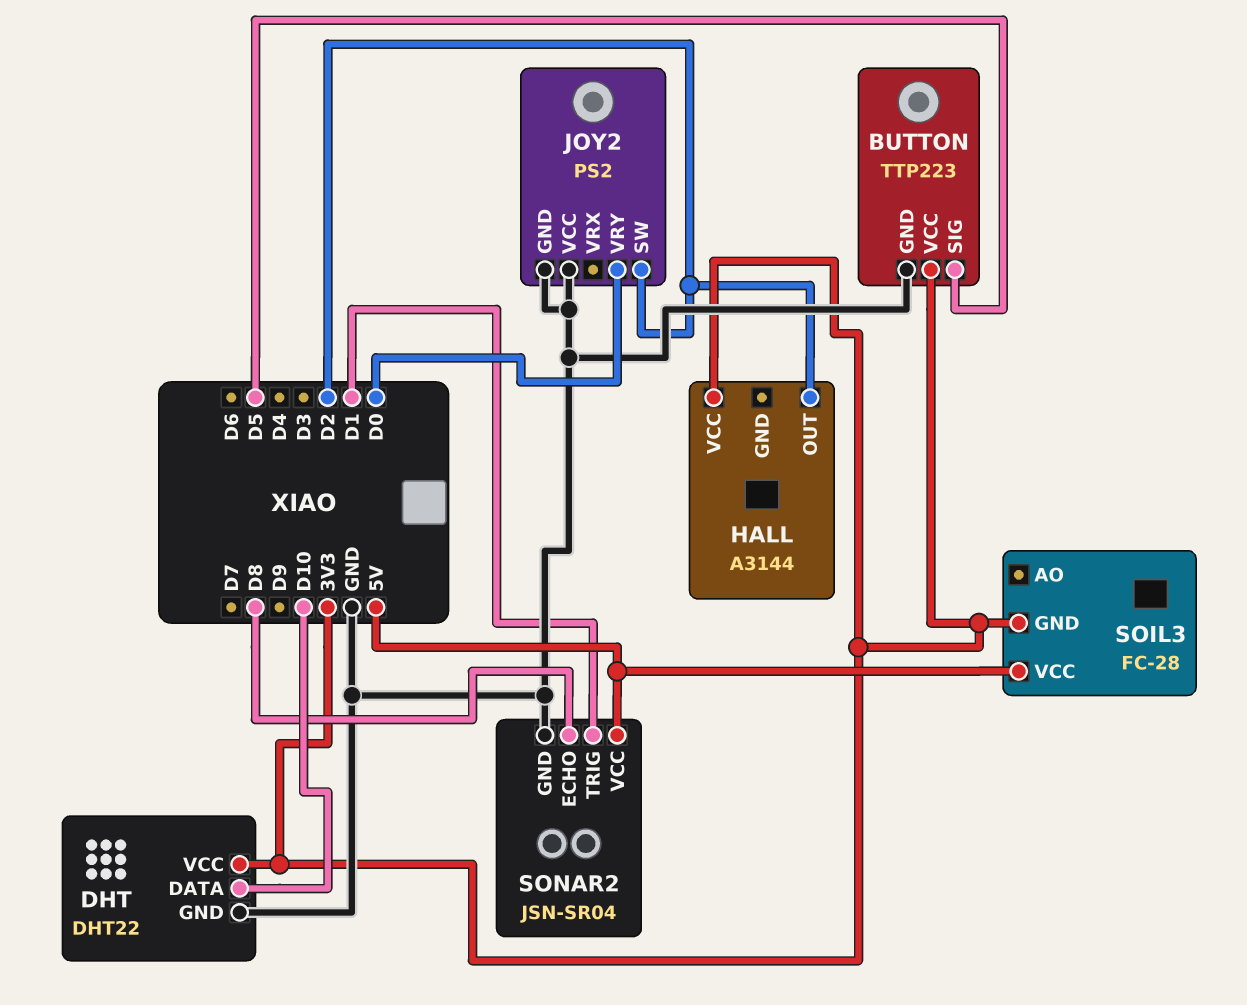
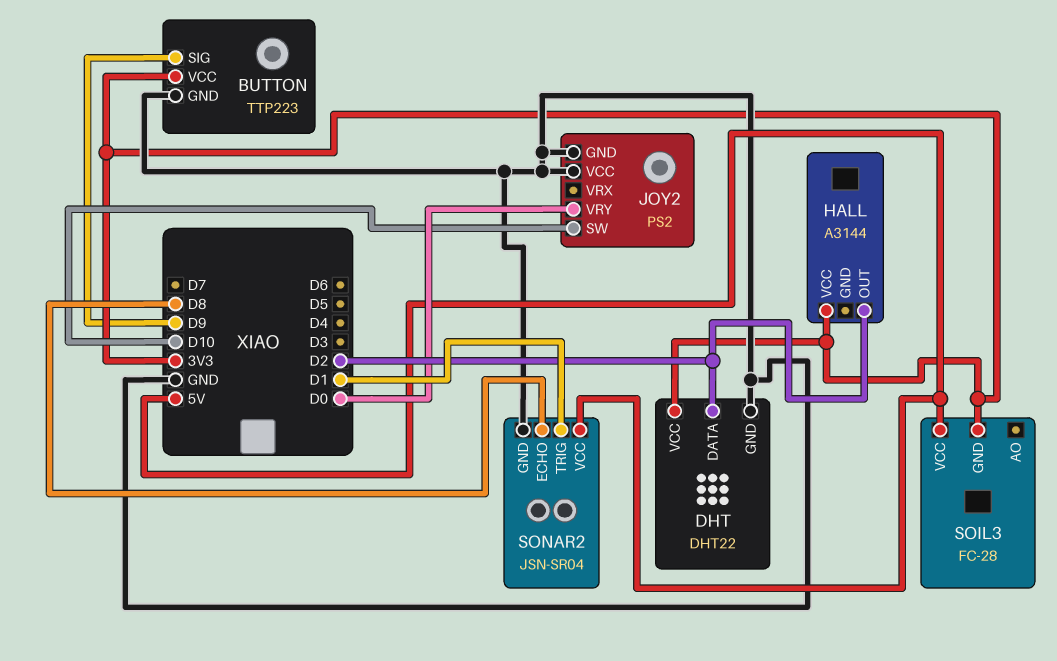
BUTTON pin SIG: D5 -> D9
DHT pin DATA: D10 -> D2
JOY2 pin SW: D2 -> D10

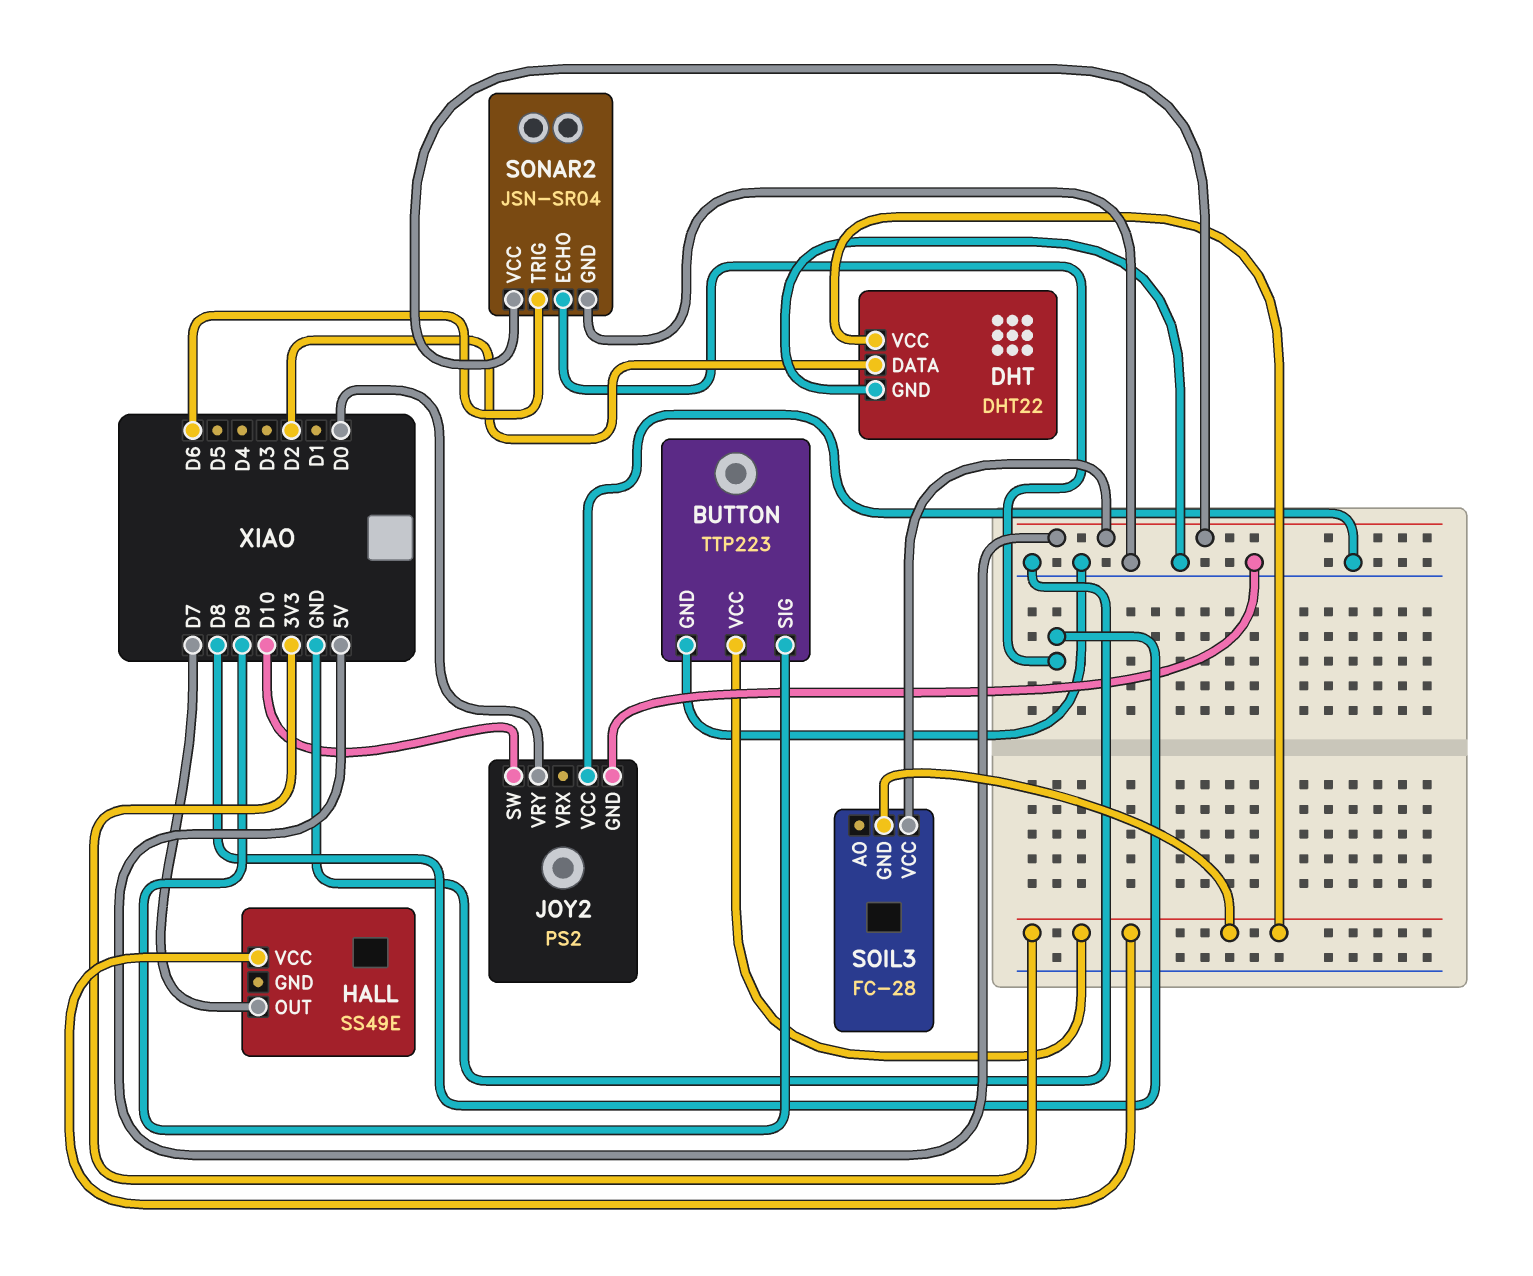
HALL: A3144 -> SS49E
HALL pin OUT: D2 -> D7
SONAR2 pin TRIG: D1 -> D6

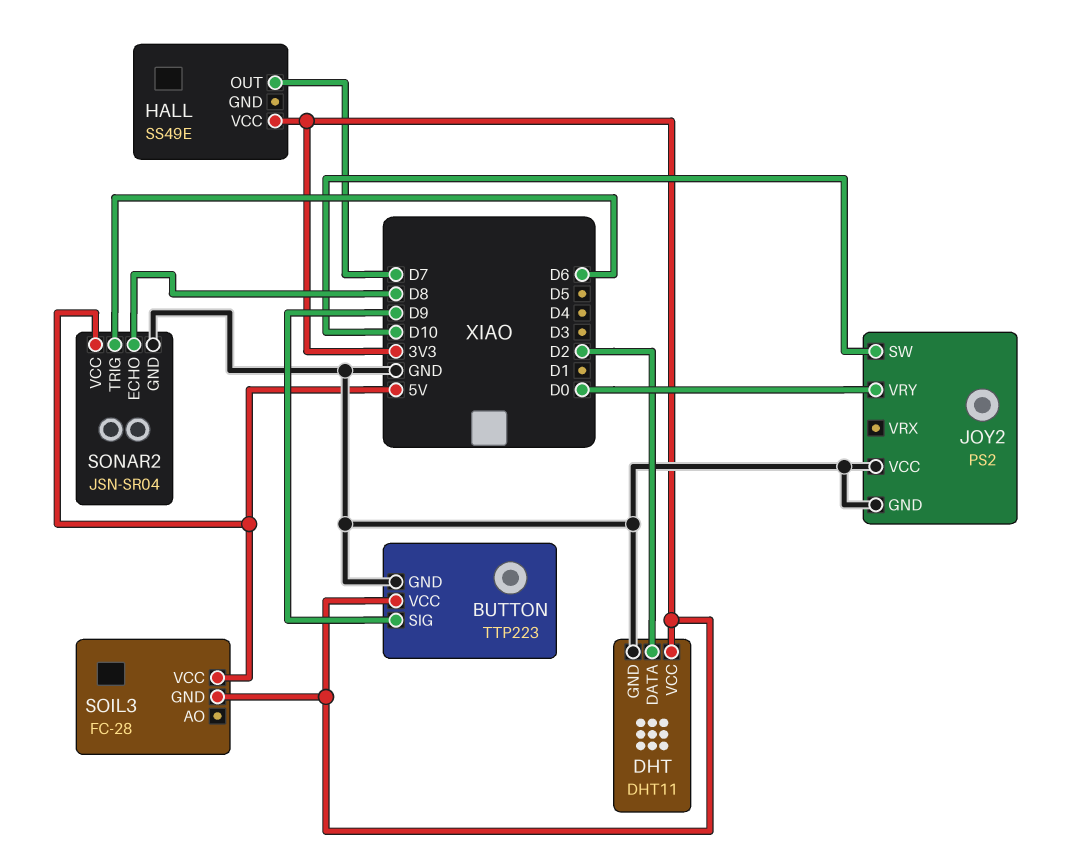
DHT: DHT22 -> DHT11

